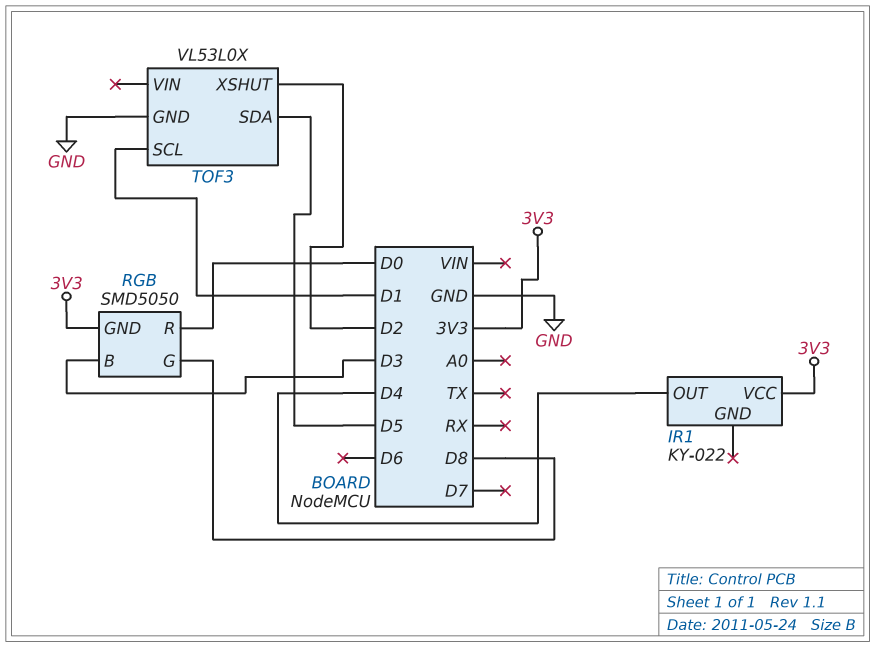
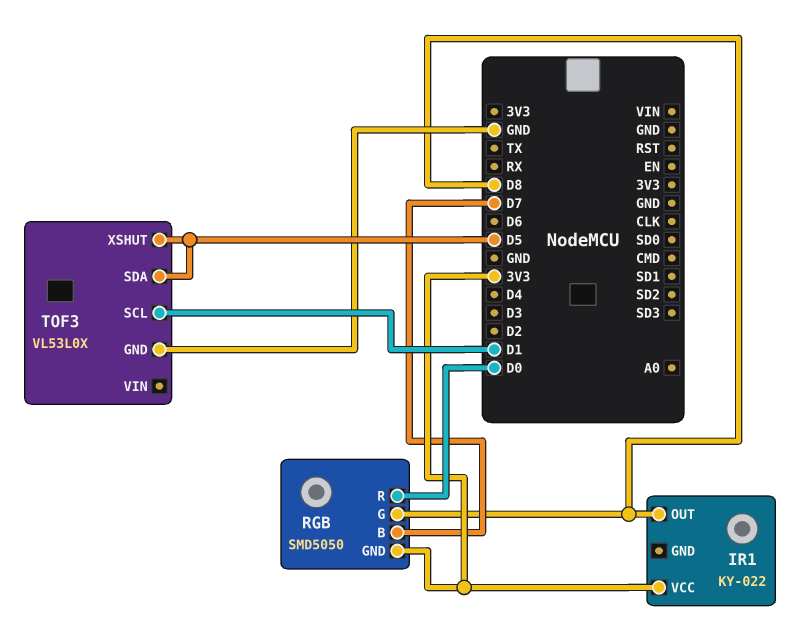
IR1 pin OUT: D4 -> D8
RGB pin B: D3 -> D7
TOF3 pin XSHUT: D2 -> D5

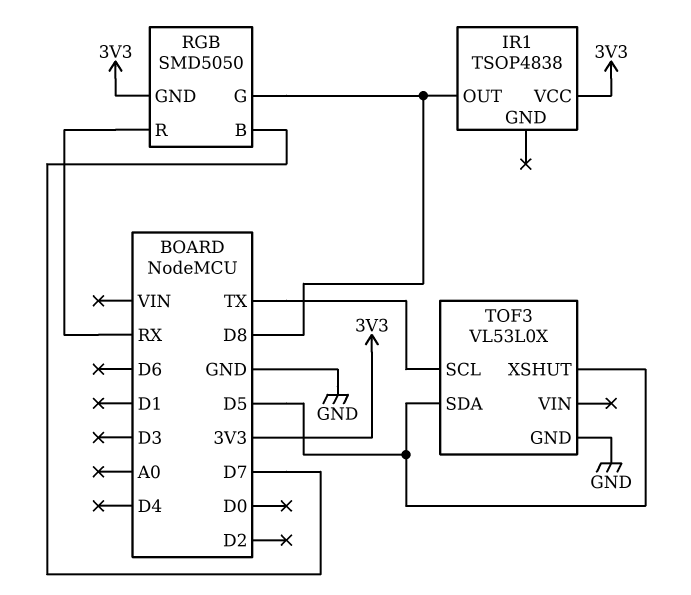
IR1: KY-022 -> TSOP4838
RGB pin R: D0 -> RX
TOF3 pin SCL: D1 -> TX

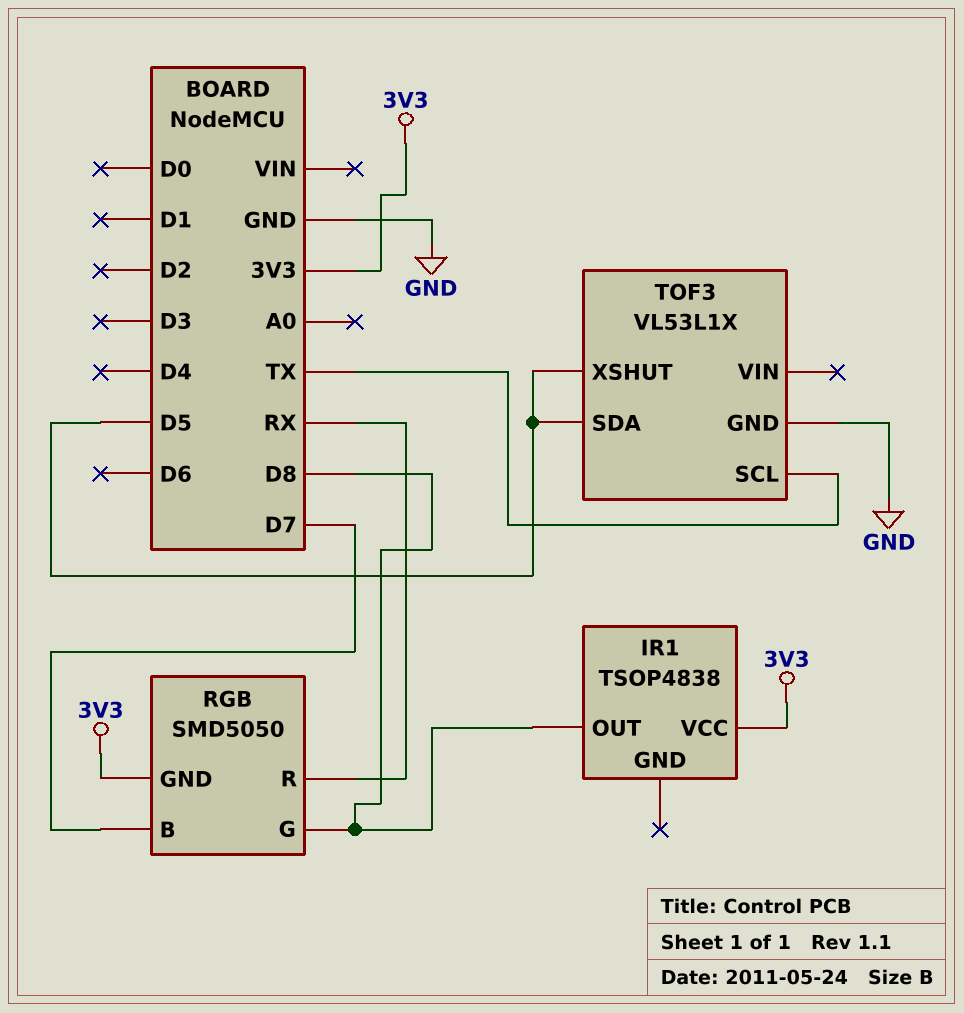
TOF3: VL53L0X -> VL53L1X

